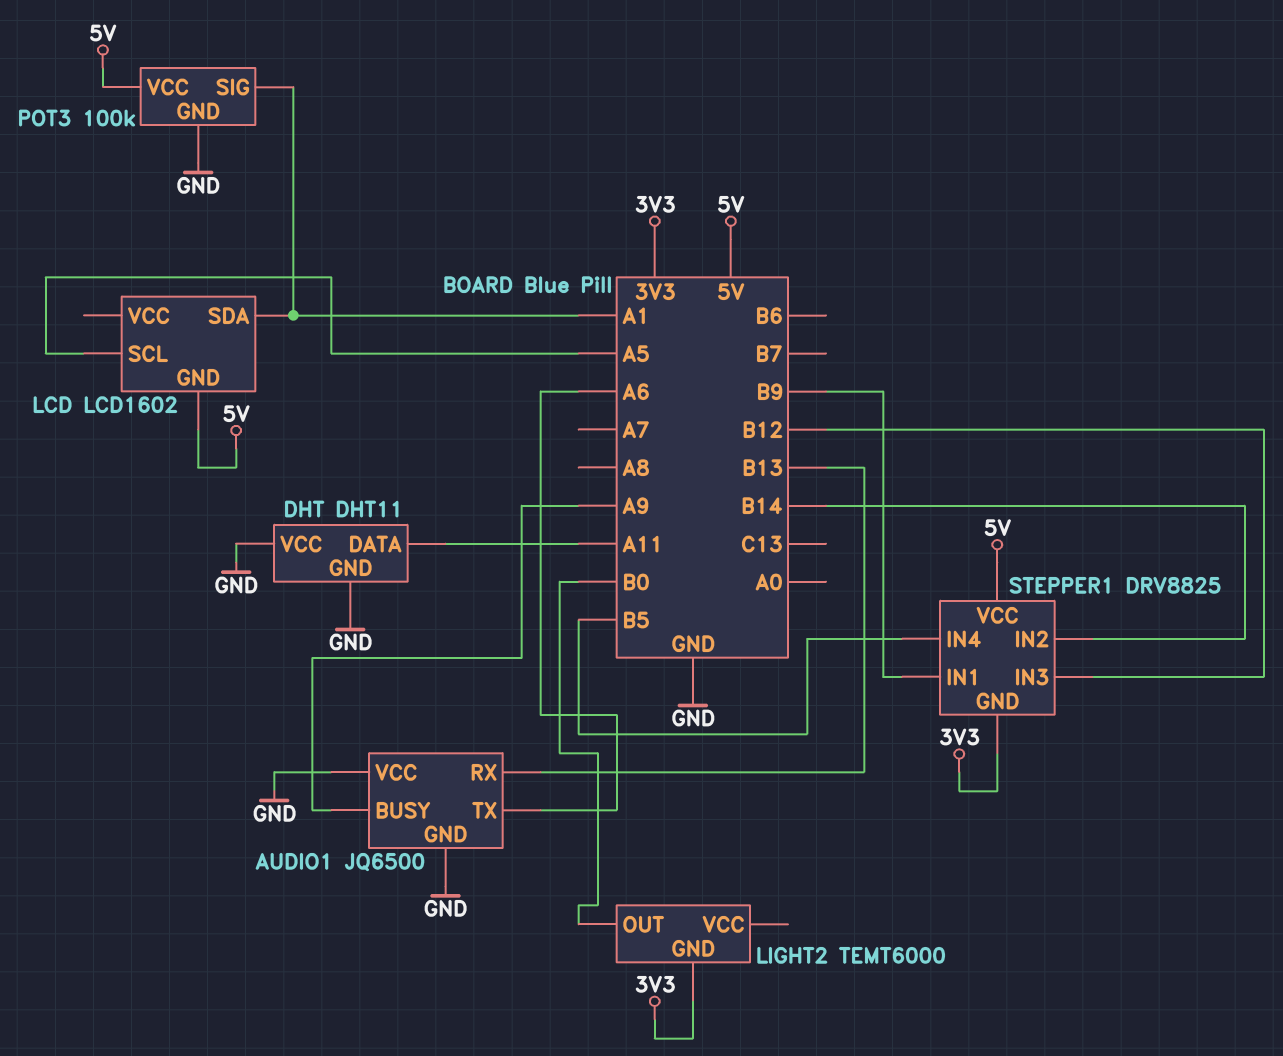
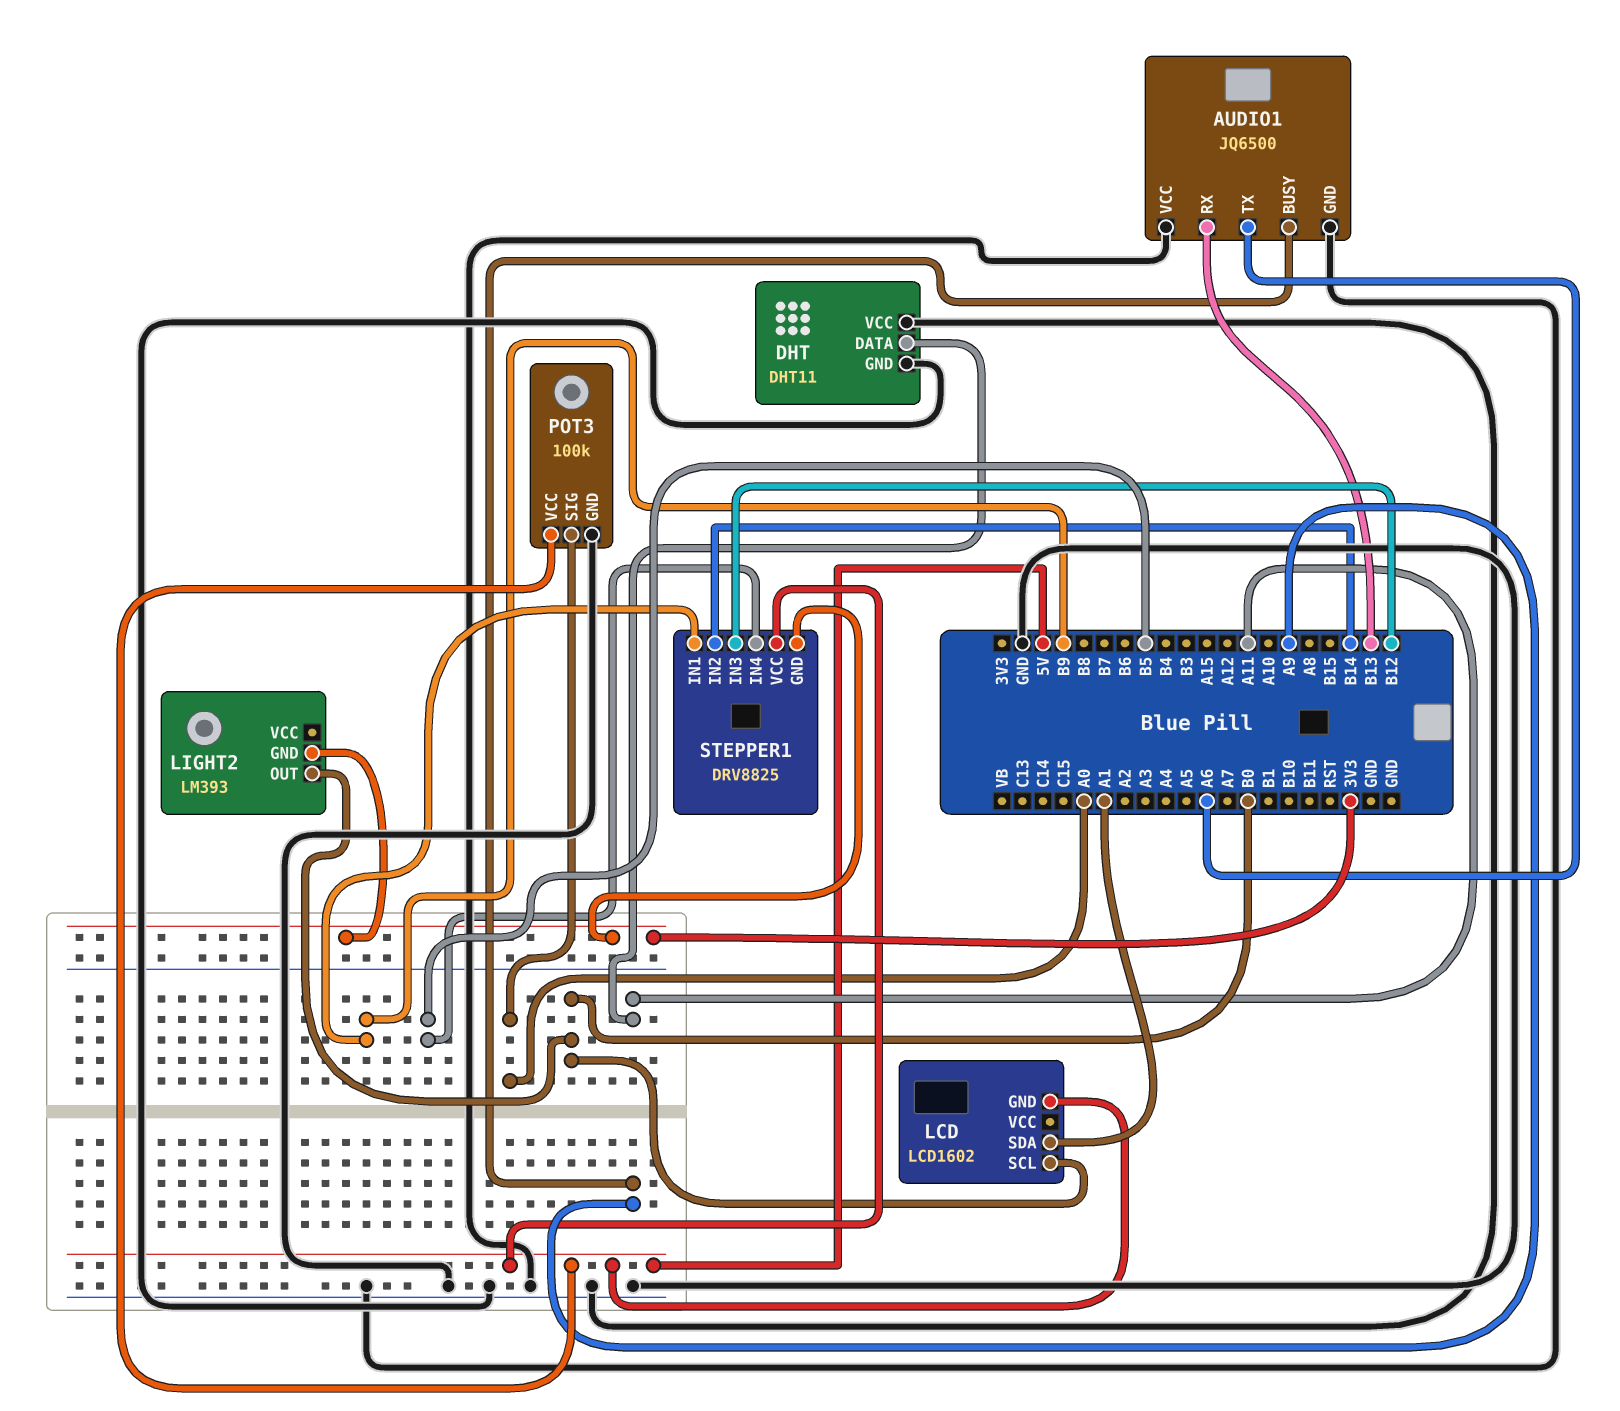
LCD pin SCL: A5 -> B0
LIGHT2: TEMT6000 -> LM393
POT3 pin SIG: A1 -> A0

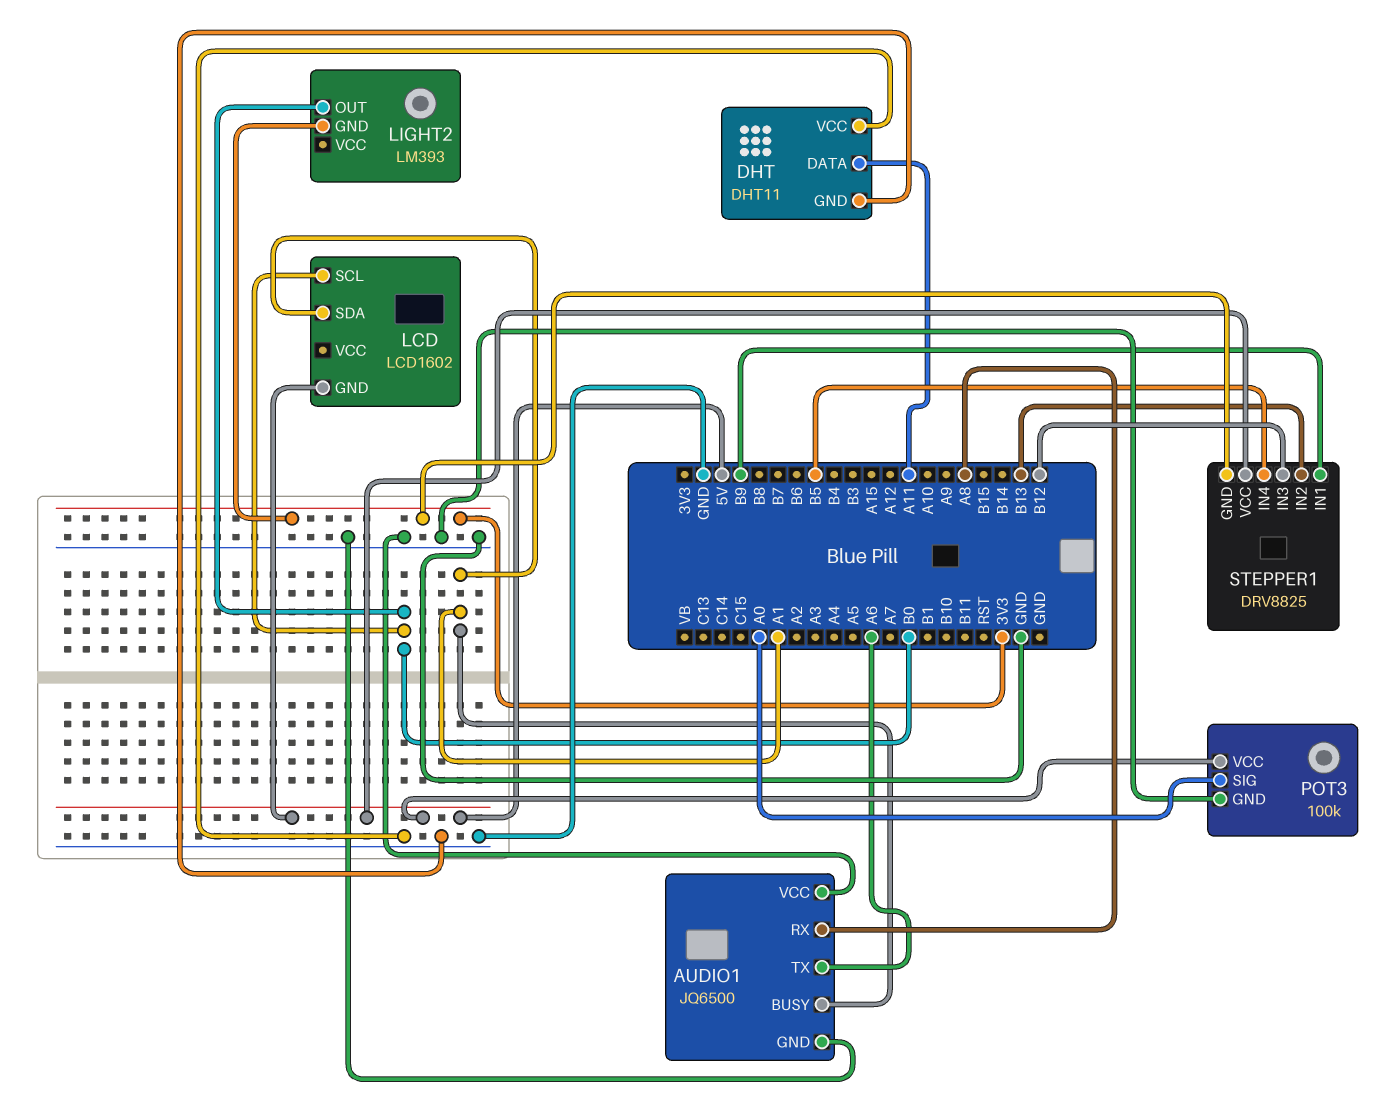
AUDIO1 pin BUSY: A9 -> A1
AUDIO1 pin RX: B13 -> A8
STEPPER1 pin IN2: B14 -> B13

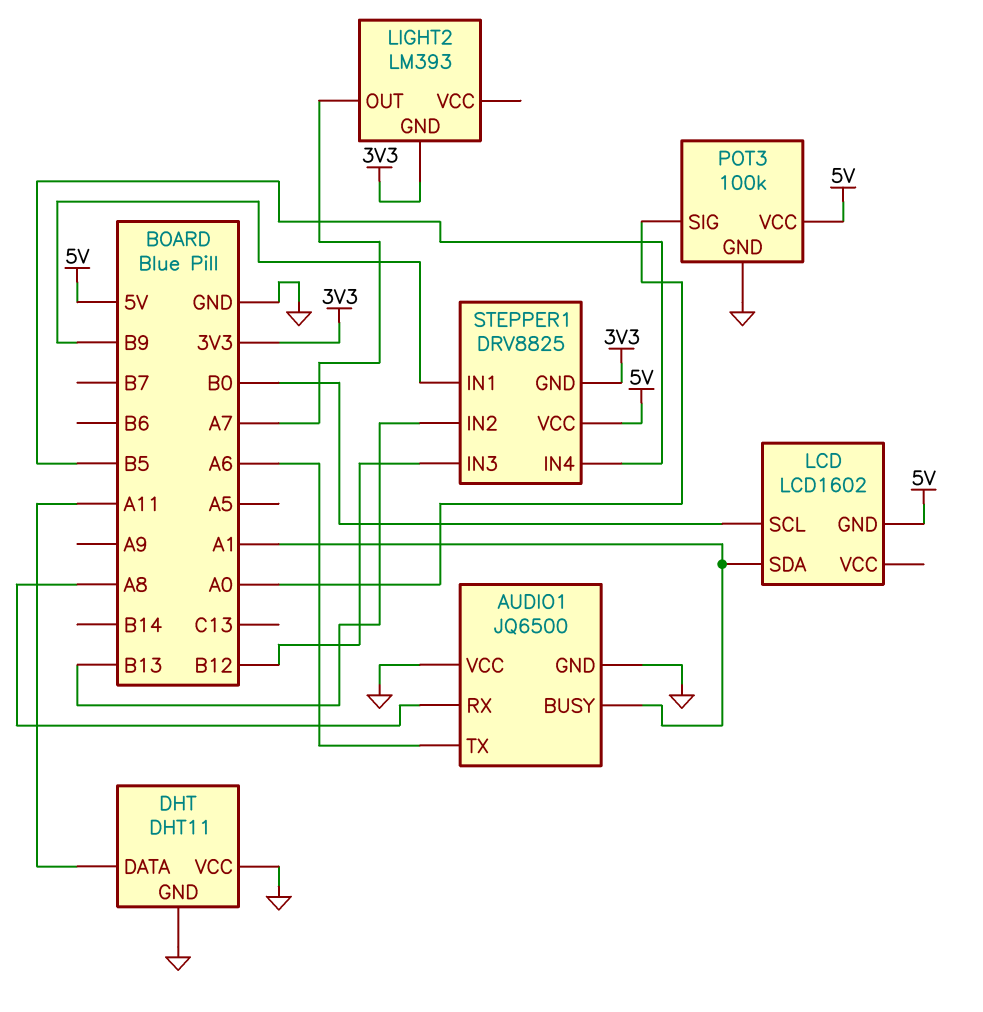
LIGHT2 pin OUT: B0 -> A7

